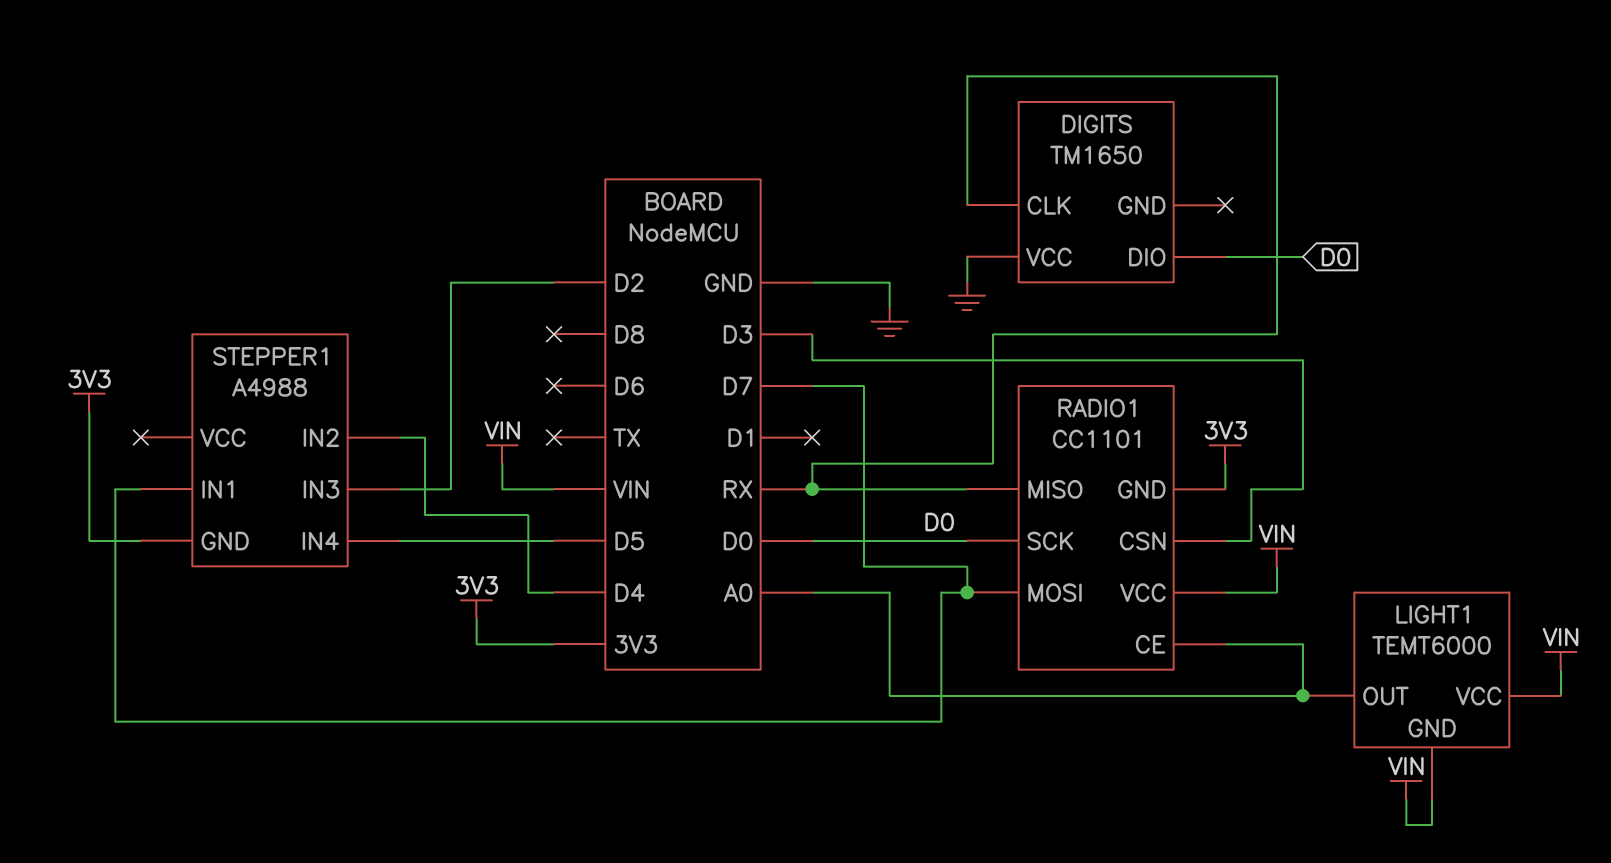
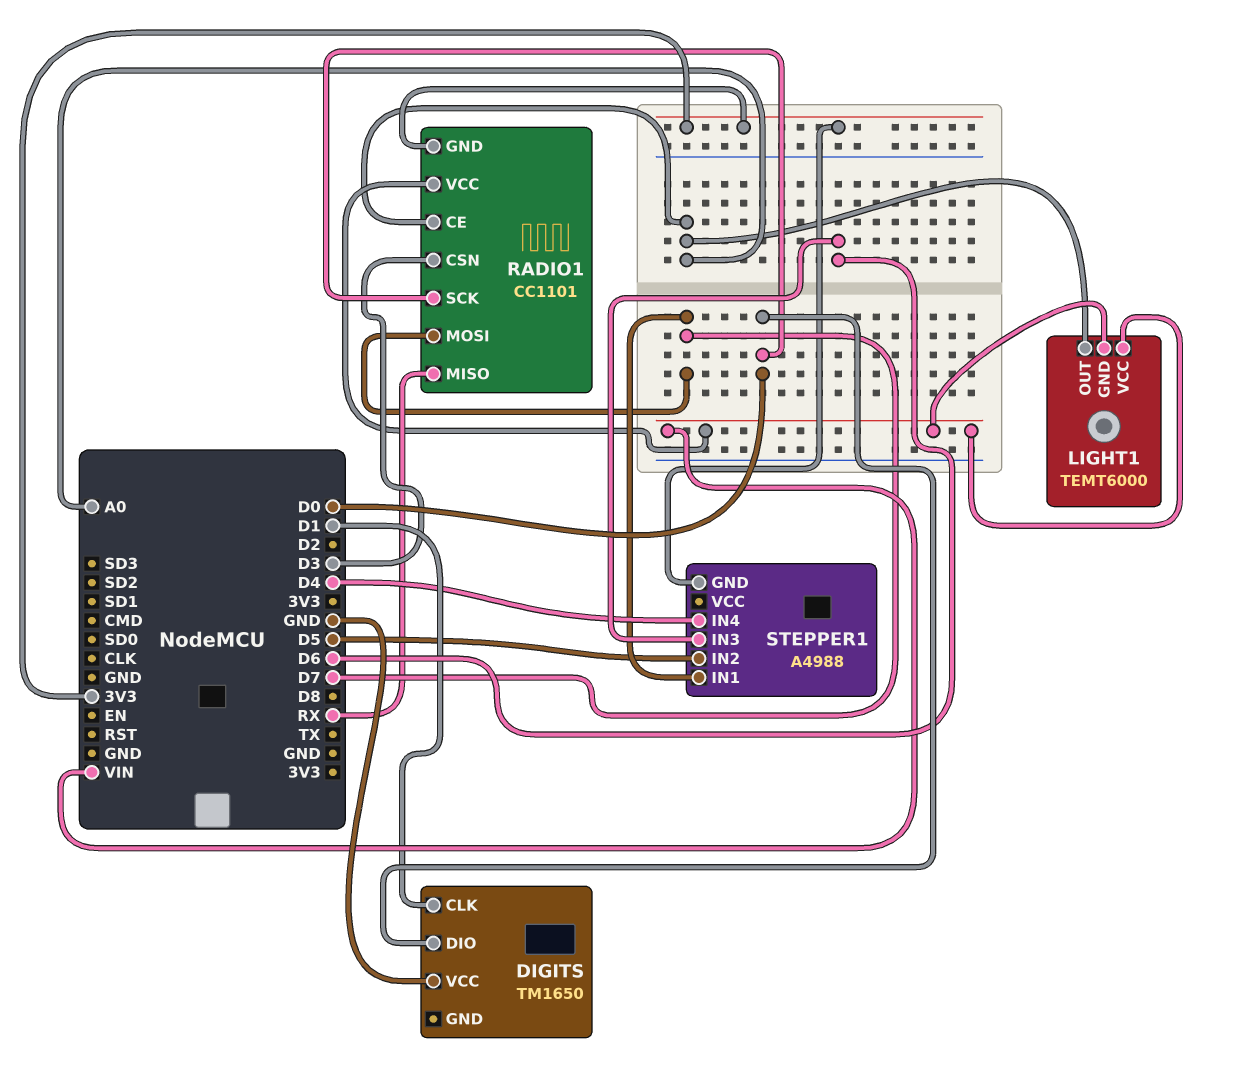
DIGITS pin CLK: RX -> D1
STEPPER1 pin IN2: D4 -> D5
STEPPER1 pin IN3: D2 -> D6
STEPPER1 pin IN4: D5 -> D4

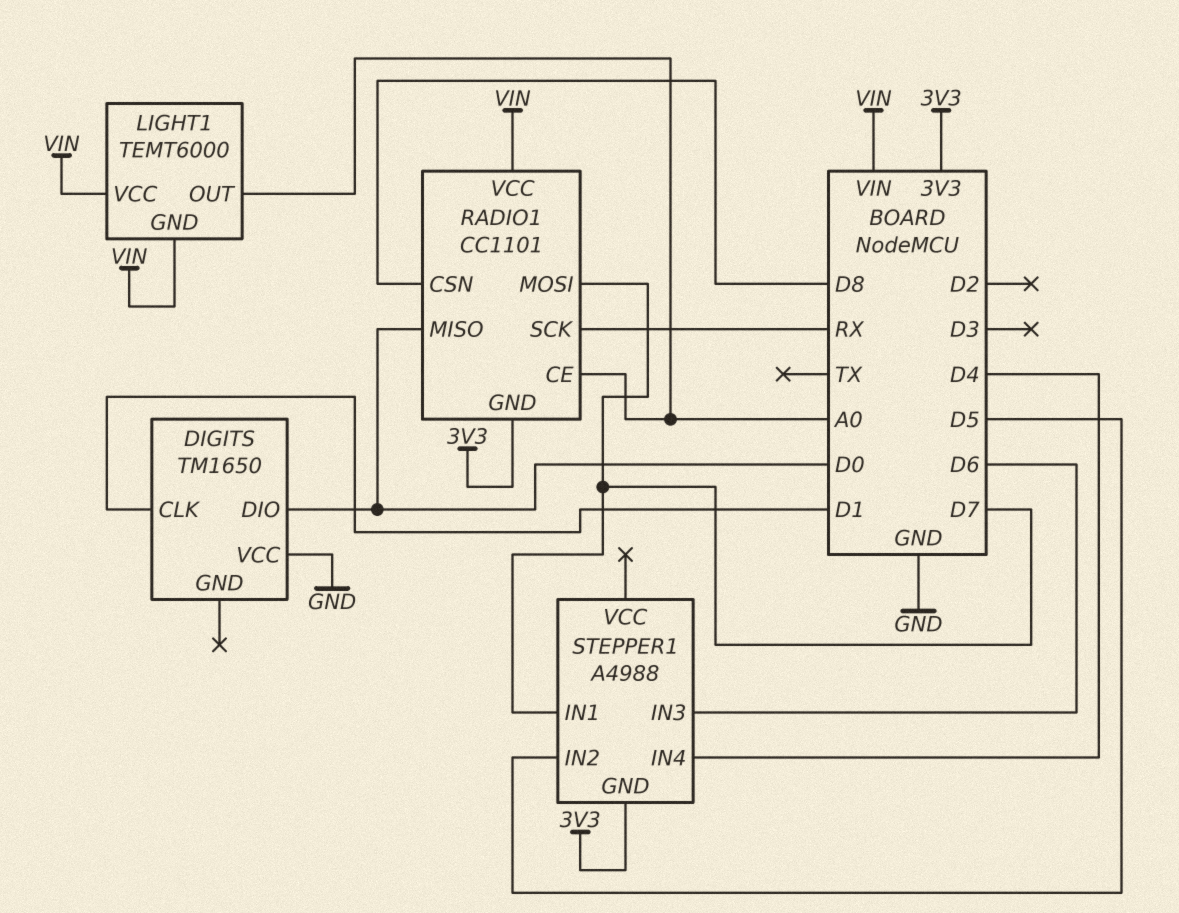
RADIO1 pin CSN: D3 -> D8
RADIO1 pin MISO: RX -> D0
RADIO1 pin SCK: D0 -> RX

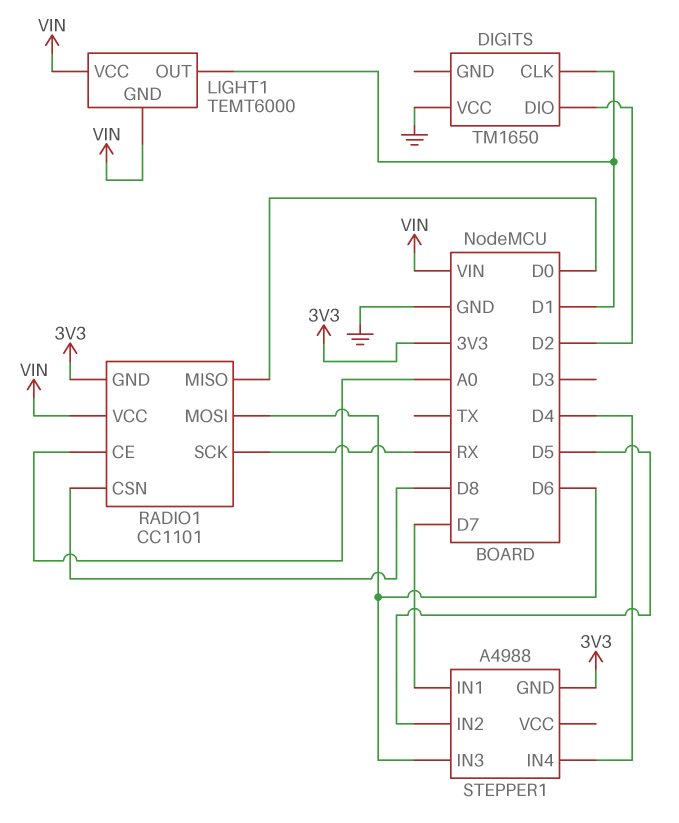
DIGITS pin DIO: D0 -> D2
LIGHT1 pin OUT: A0 -> D1
RADIO1 pin MOSI: D7 -> D6

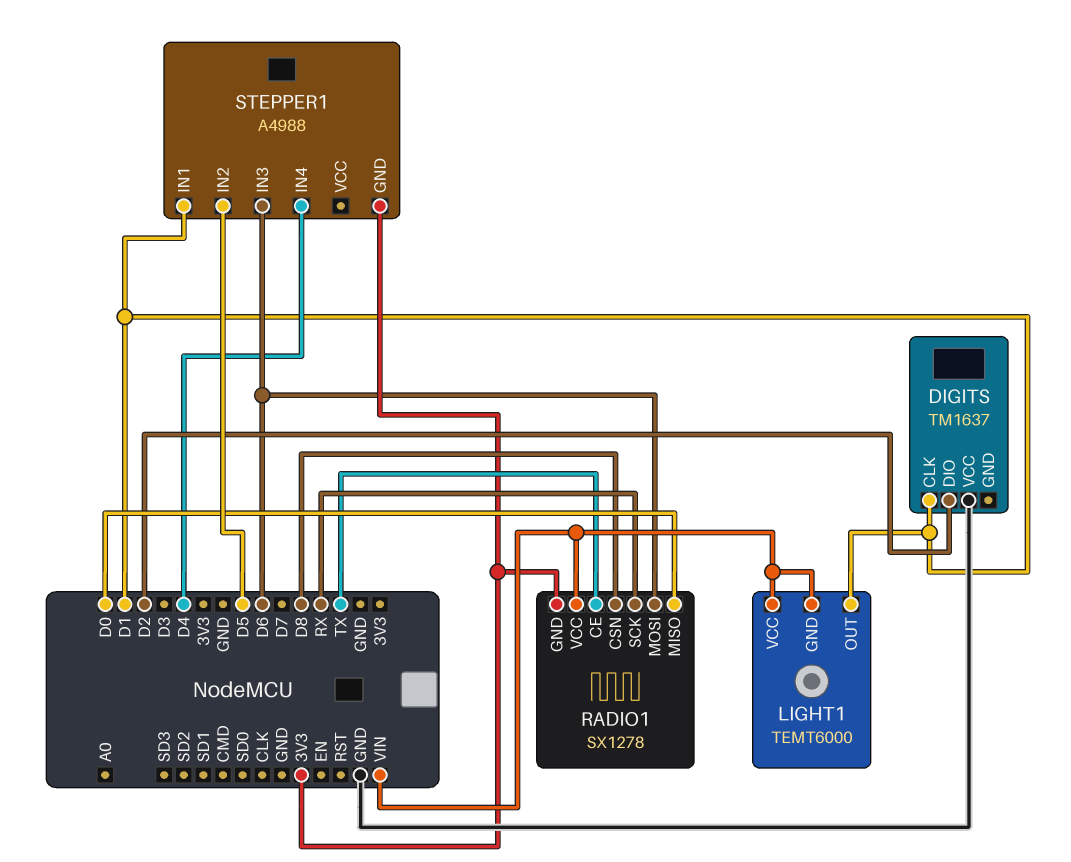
DIGITS: TM1650 -> TM1637
RADIO1: CC1101 -> SX1278
RADIO1 pin CE: A0 -> TX
STEPPER1 pin IN1: D7 -> D1

